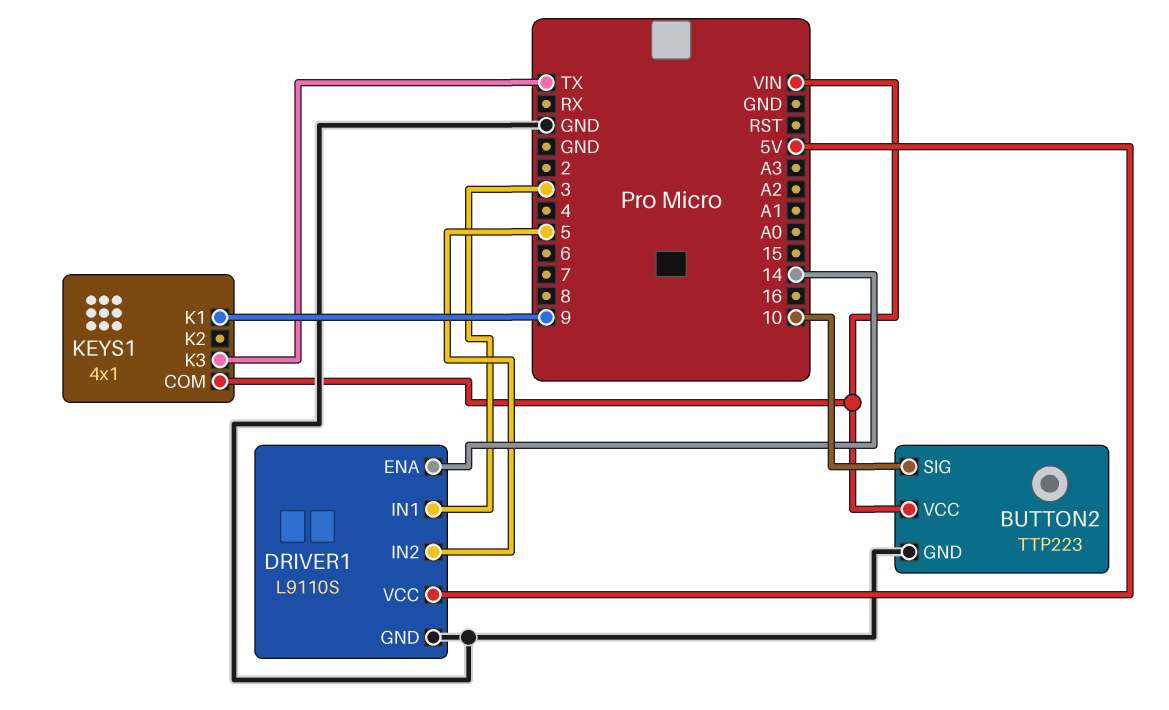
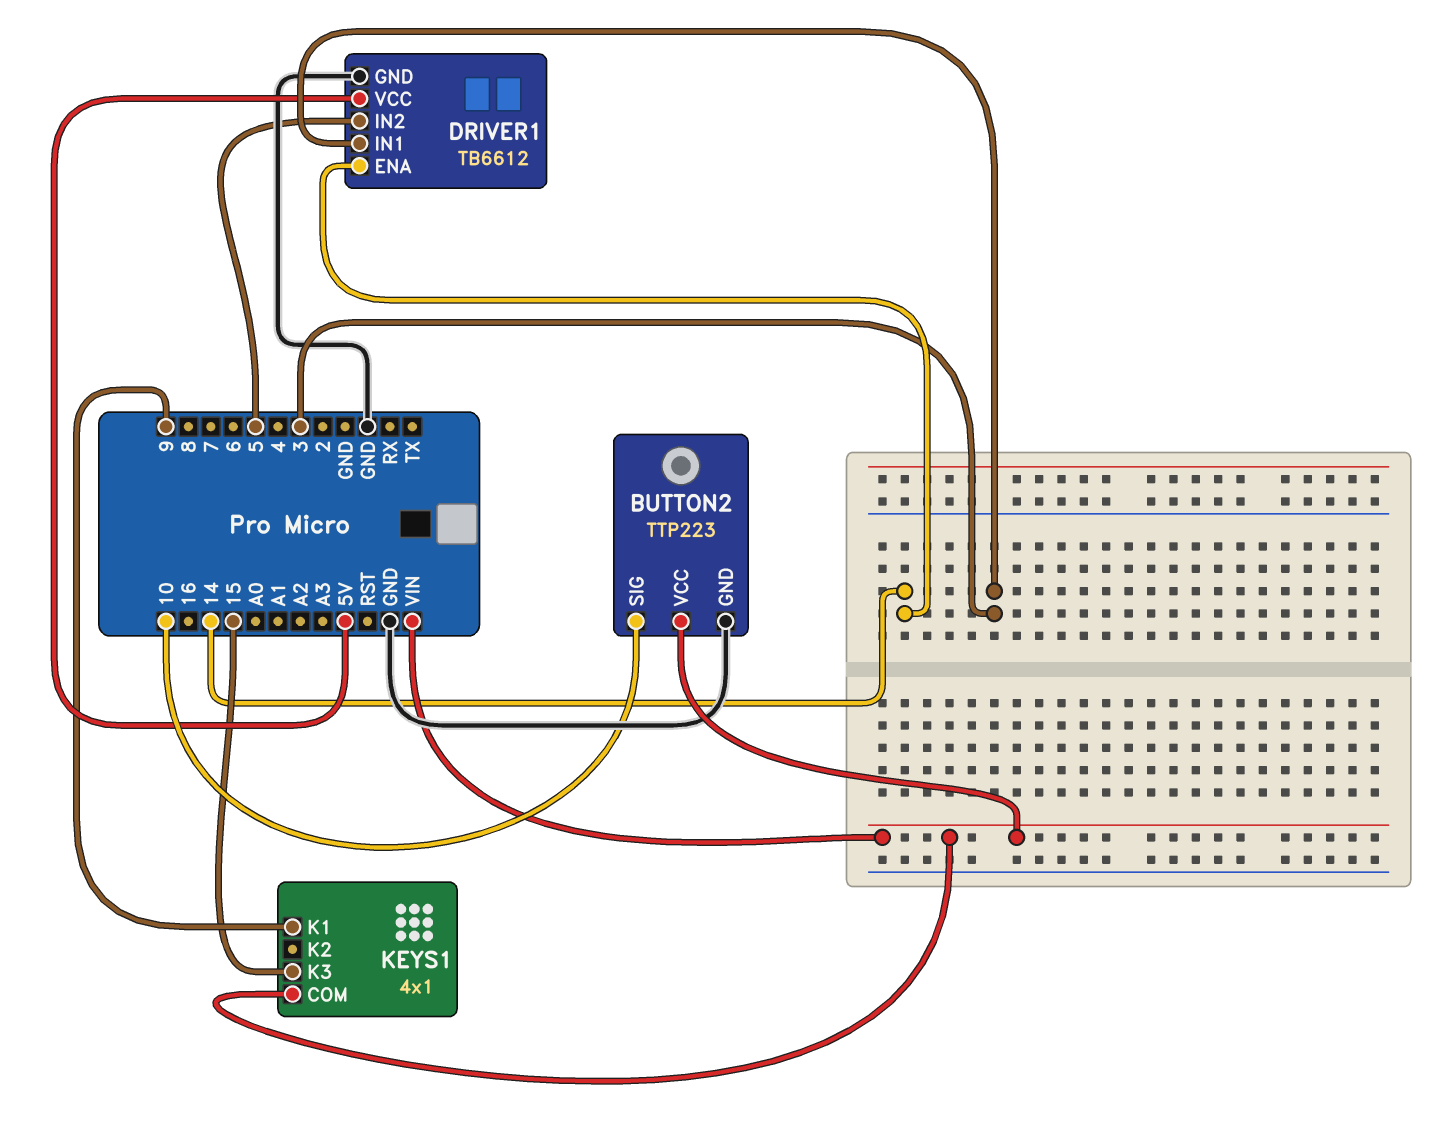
DRIVER1: L9110S -> TB6612
KEYS1 pin K3: TX -> 15

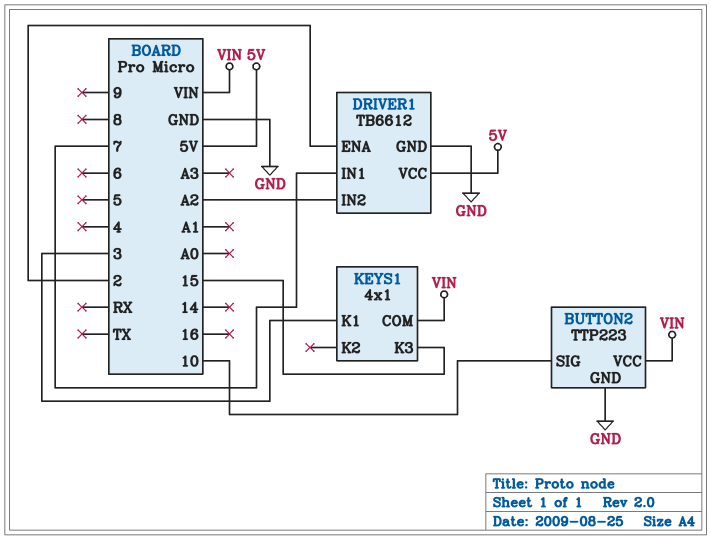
DRIVER1 pin ENA: 14 -> 2
DRIVER1 pin IN1: 3 -> 7
DRIVER1 pin IN2: 5 -> A2
KEYS1 pin K1: 9 -> 3

